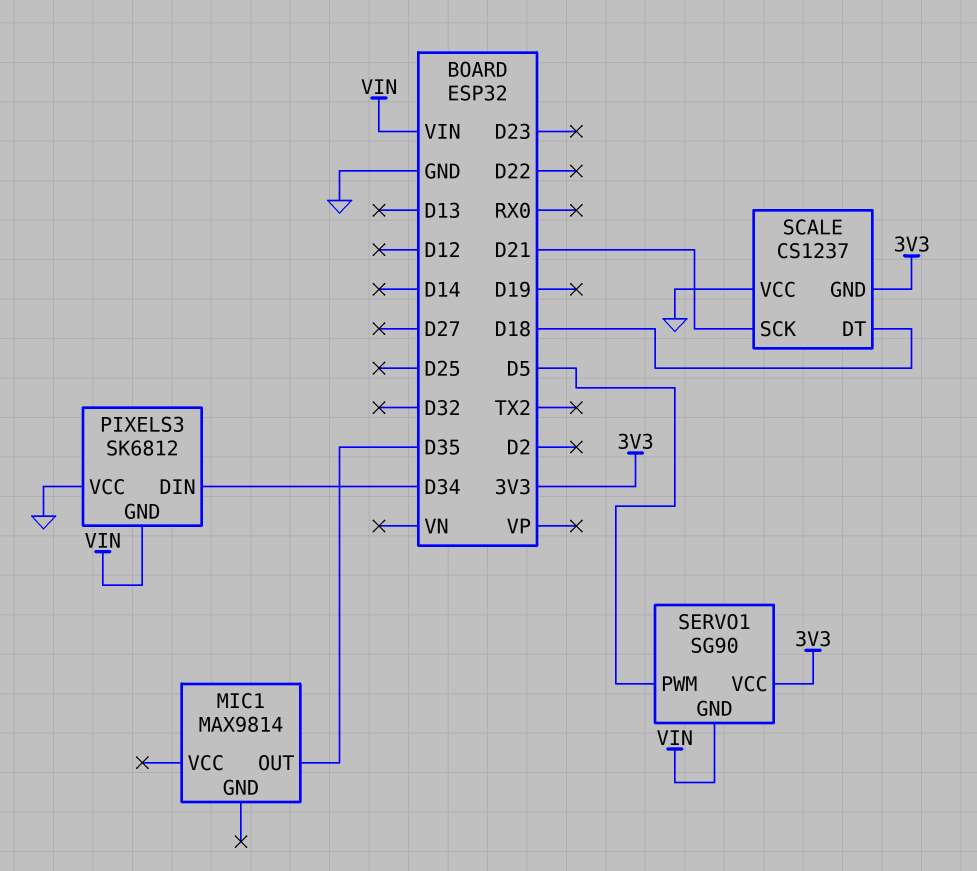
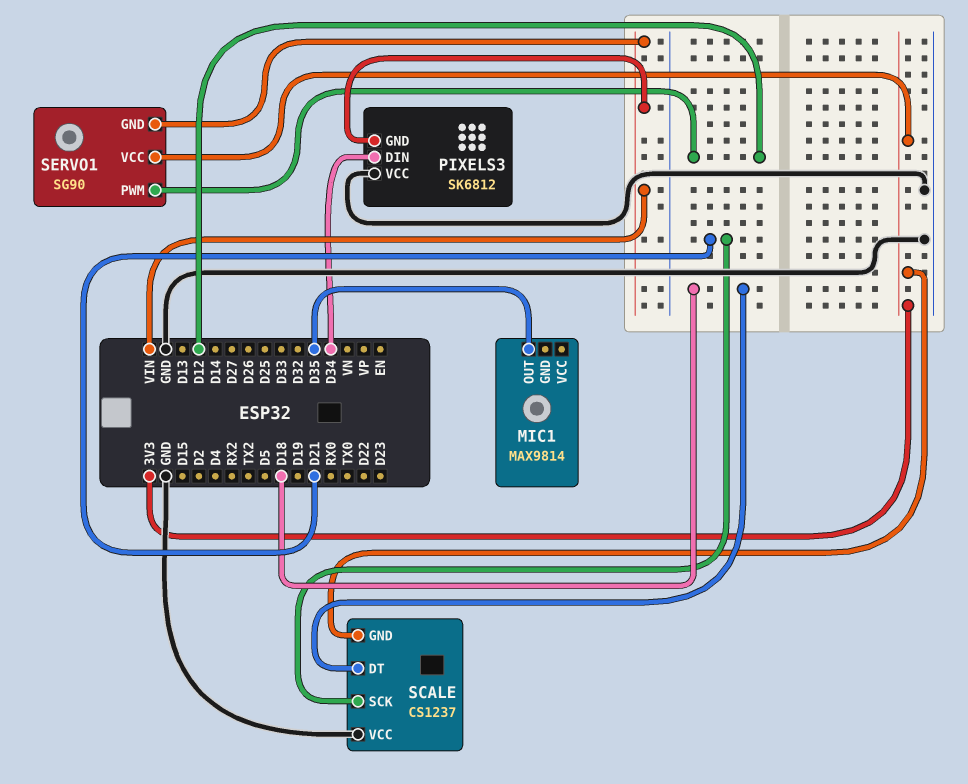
SERVO1 pin PWM: D5 -> D12

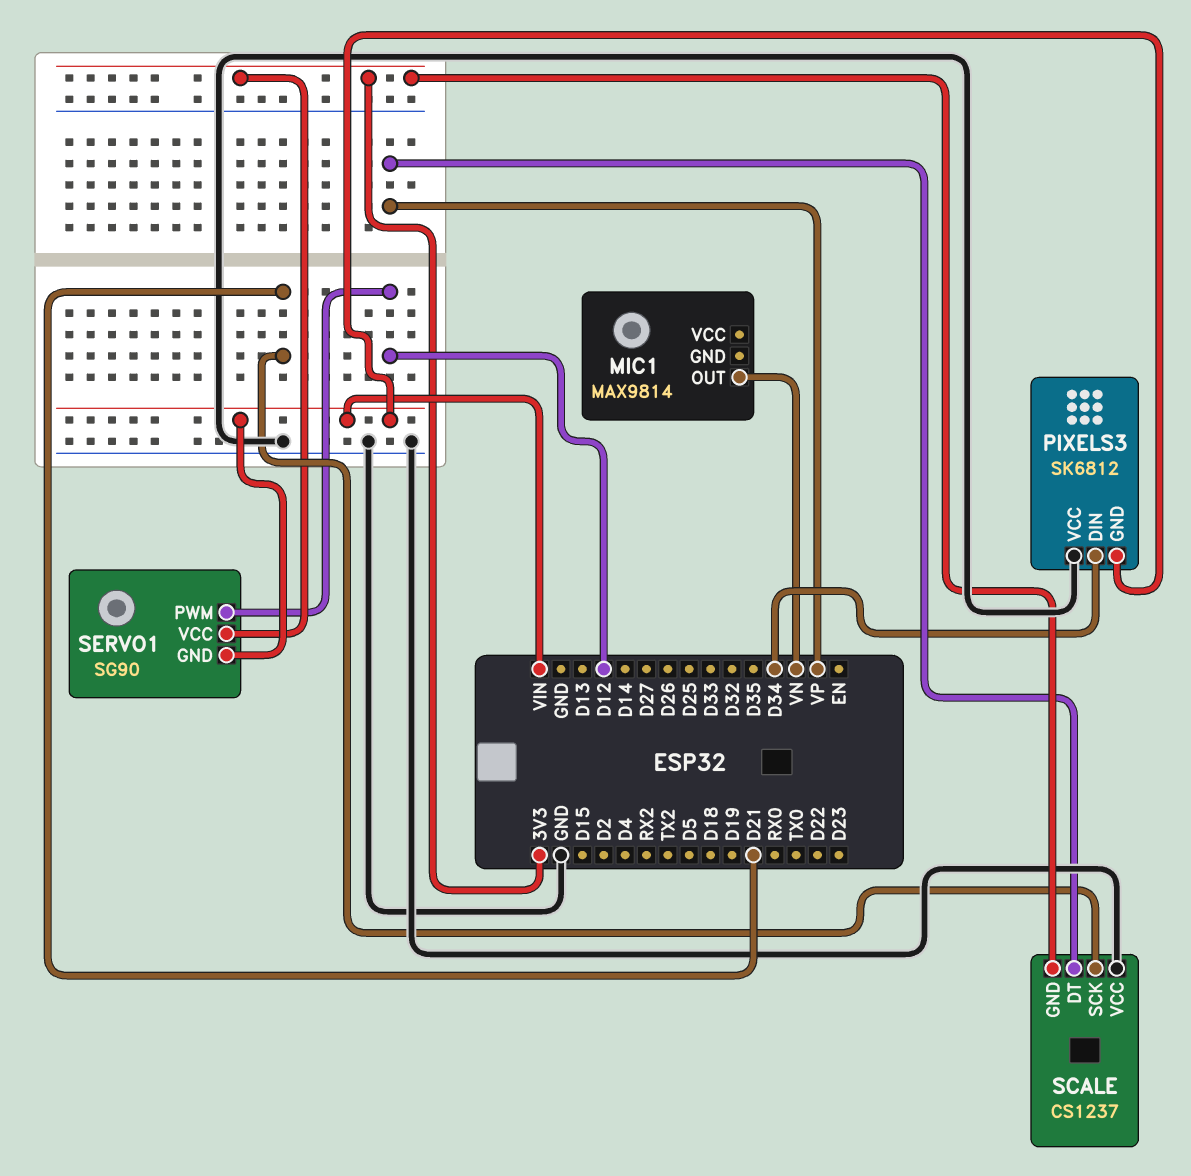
MIC1 pin OUT: D35 -> VN
SCALE pin DT: D18 -> VP

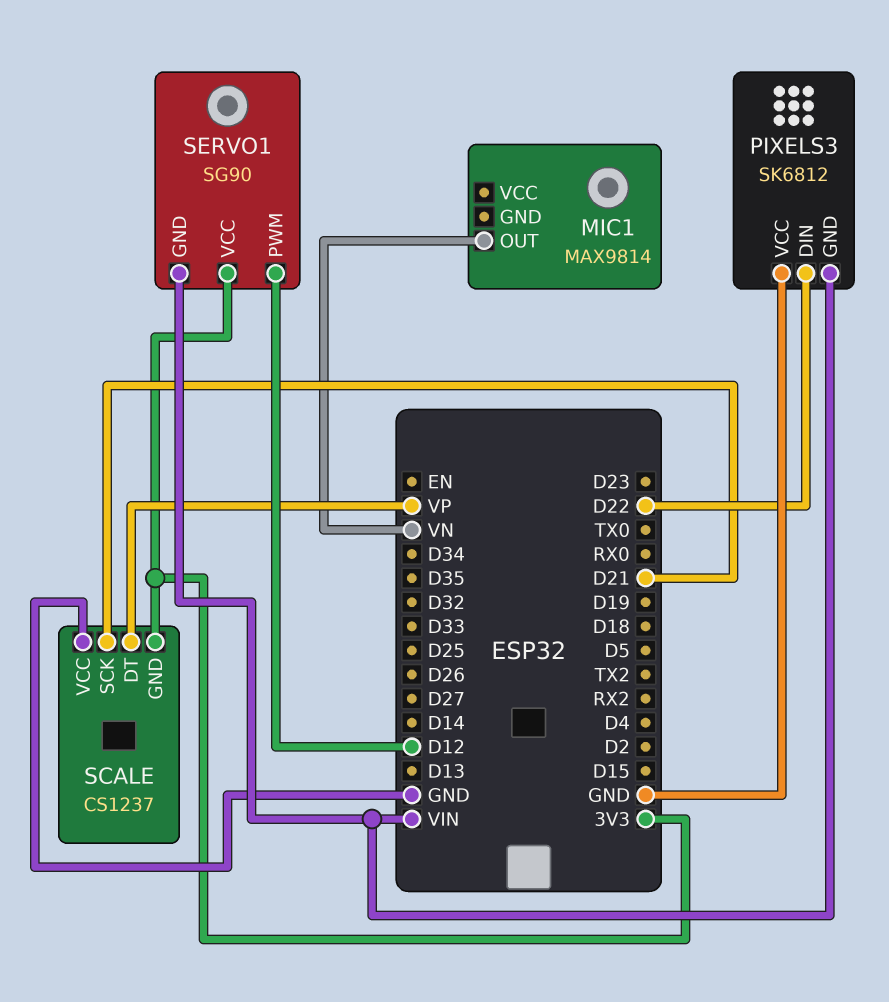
PIXELS3 pin DIN: D34 -> D22

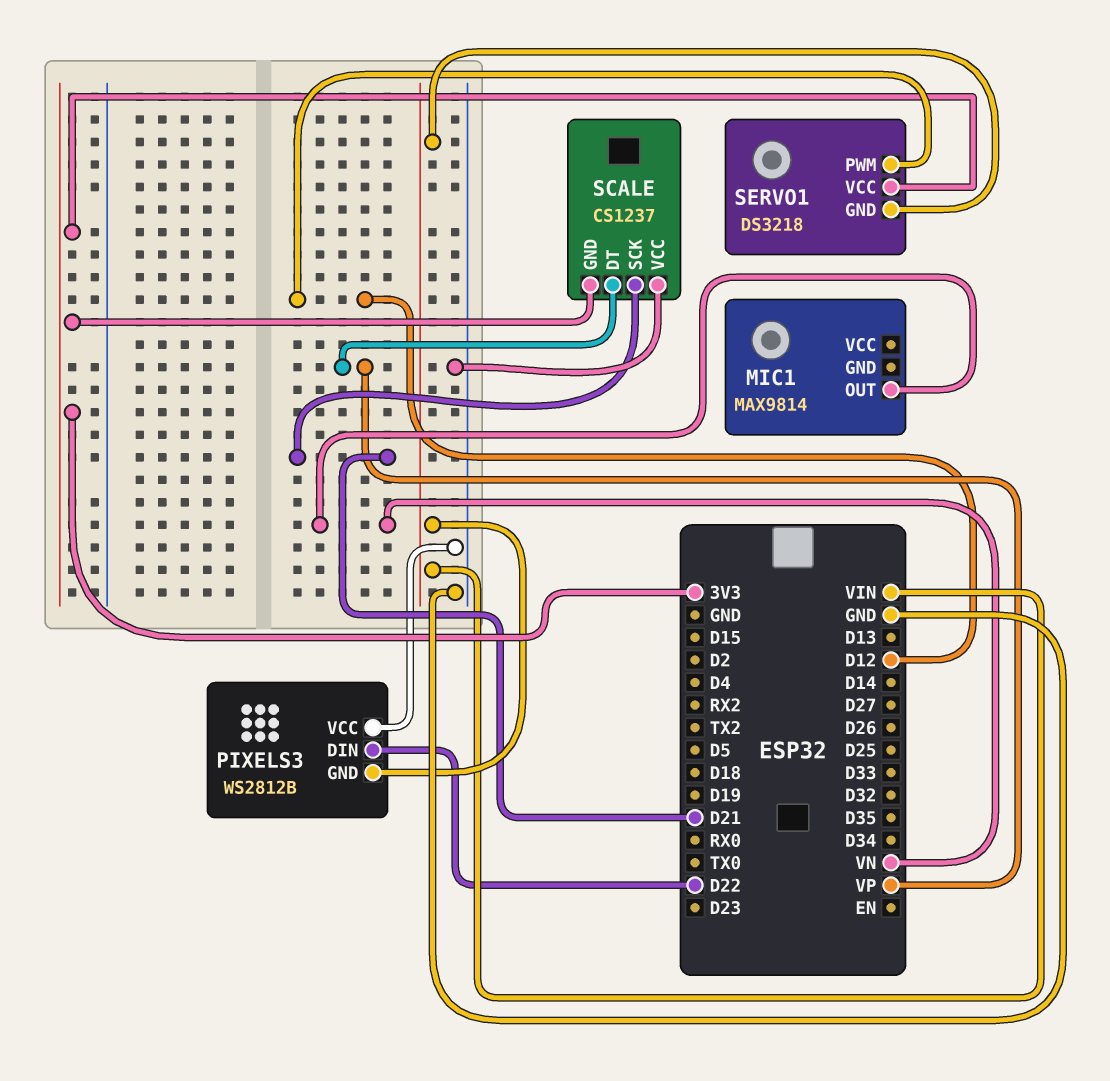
PIXELS3: SK6812 -> WS2812B
SERVO1: SG90 -> DS3218

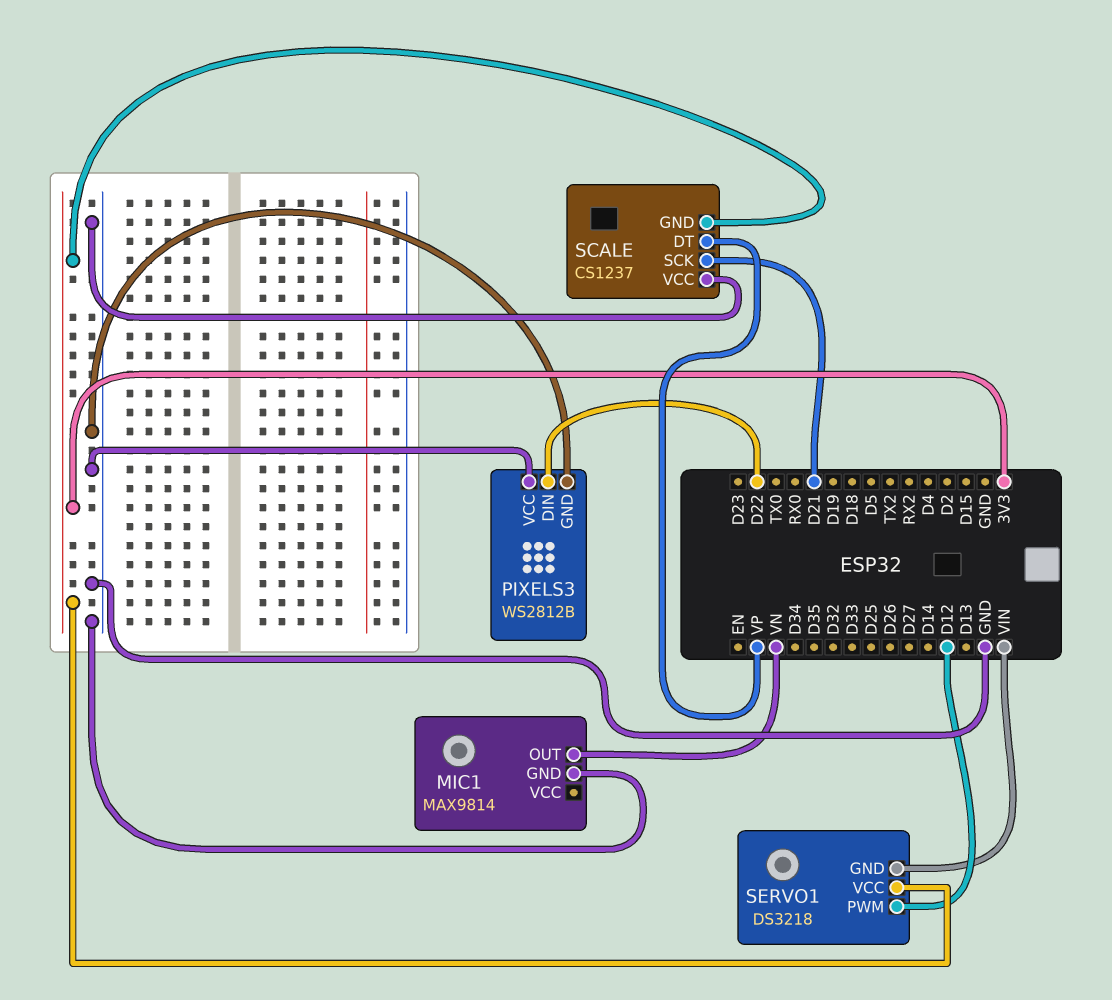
MIC1 pin GND: none -> GND
PIXELS3 pin GND: VIN -> GND

